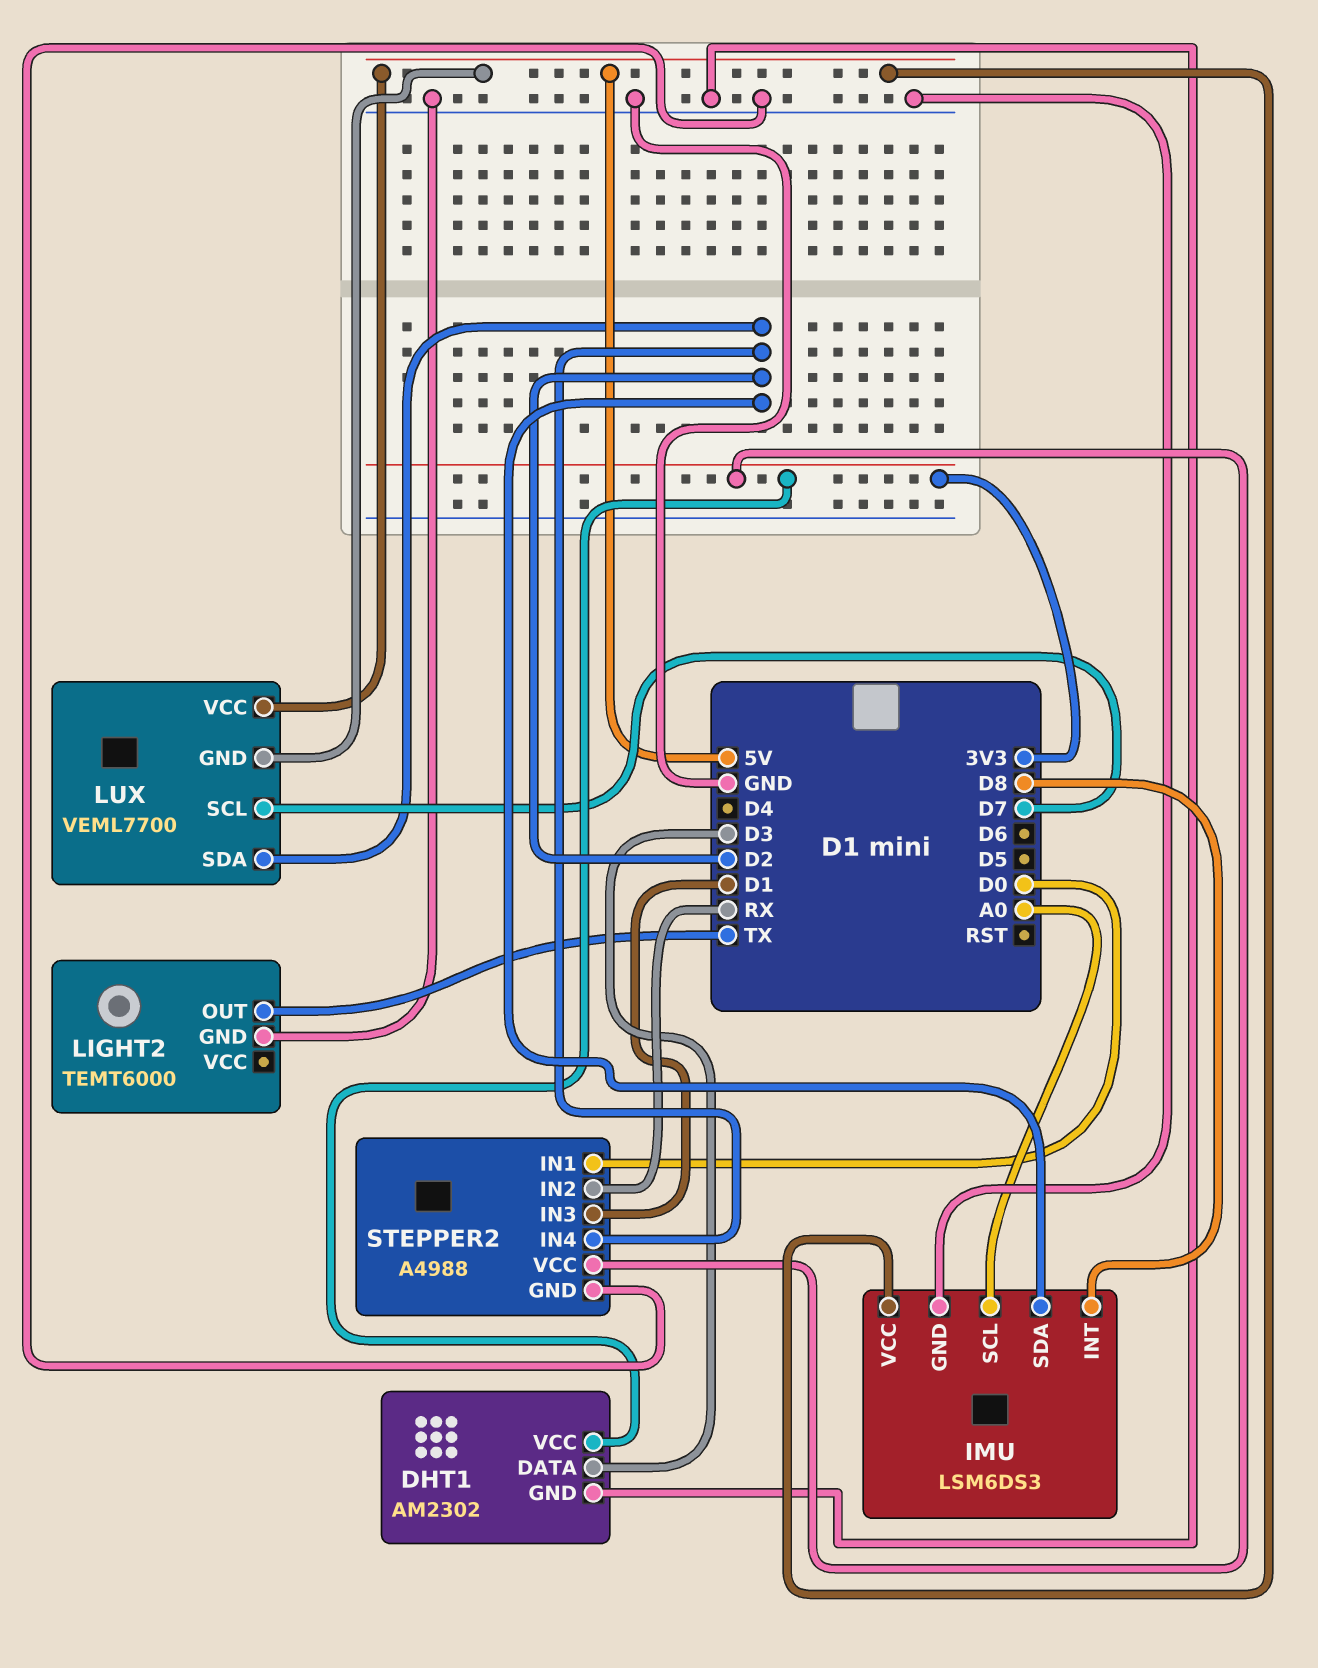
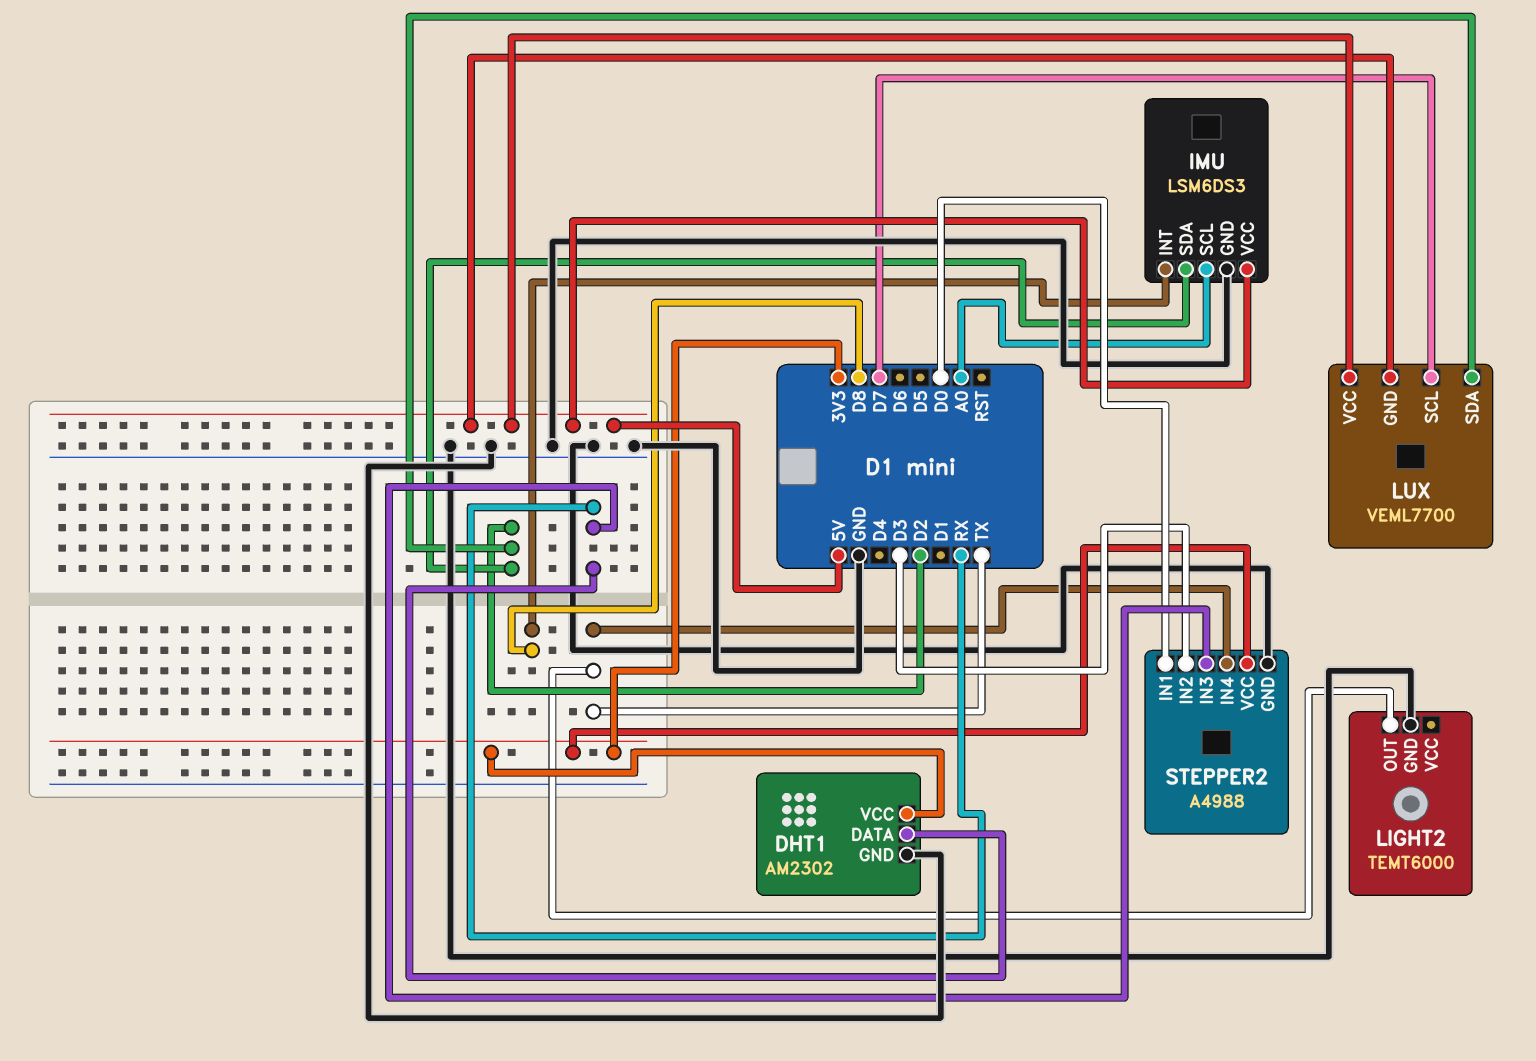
DHT1 pin DATA: D3 -> RX
STEPPER2 pin IN2: RX -> D3
STEPPER2 pin IN3: D1 -> RX
STEPPER2 pin IN4: D2 -> TX

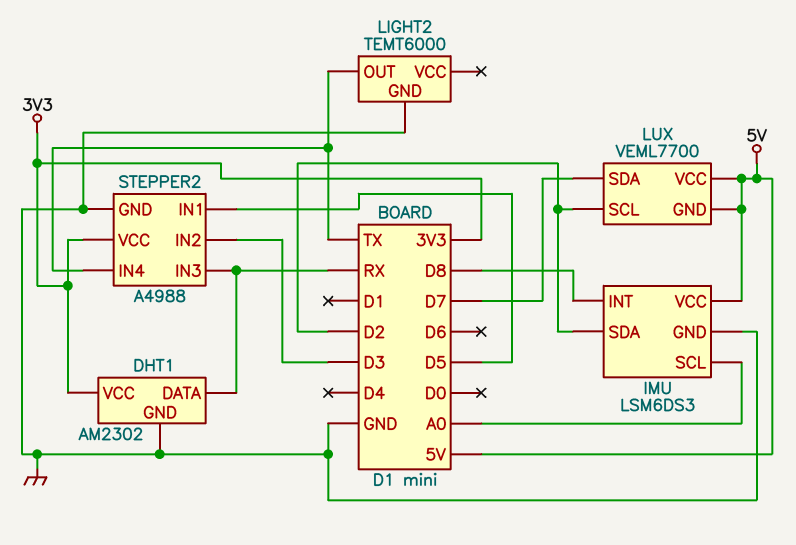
LUX pin SCL: D7 -> D2
LUX pin SDA: D2 -> D7
STEPPER2 pin IN1: D0 -> D5

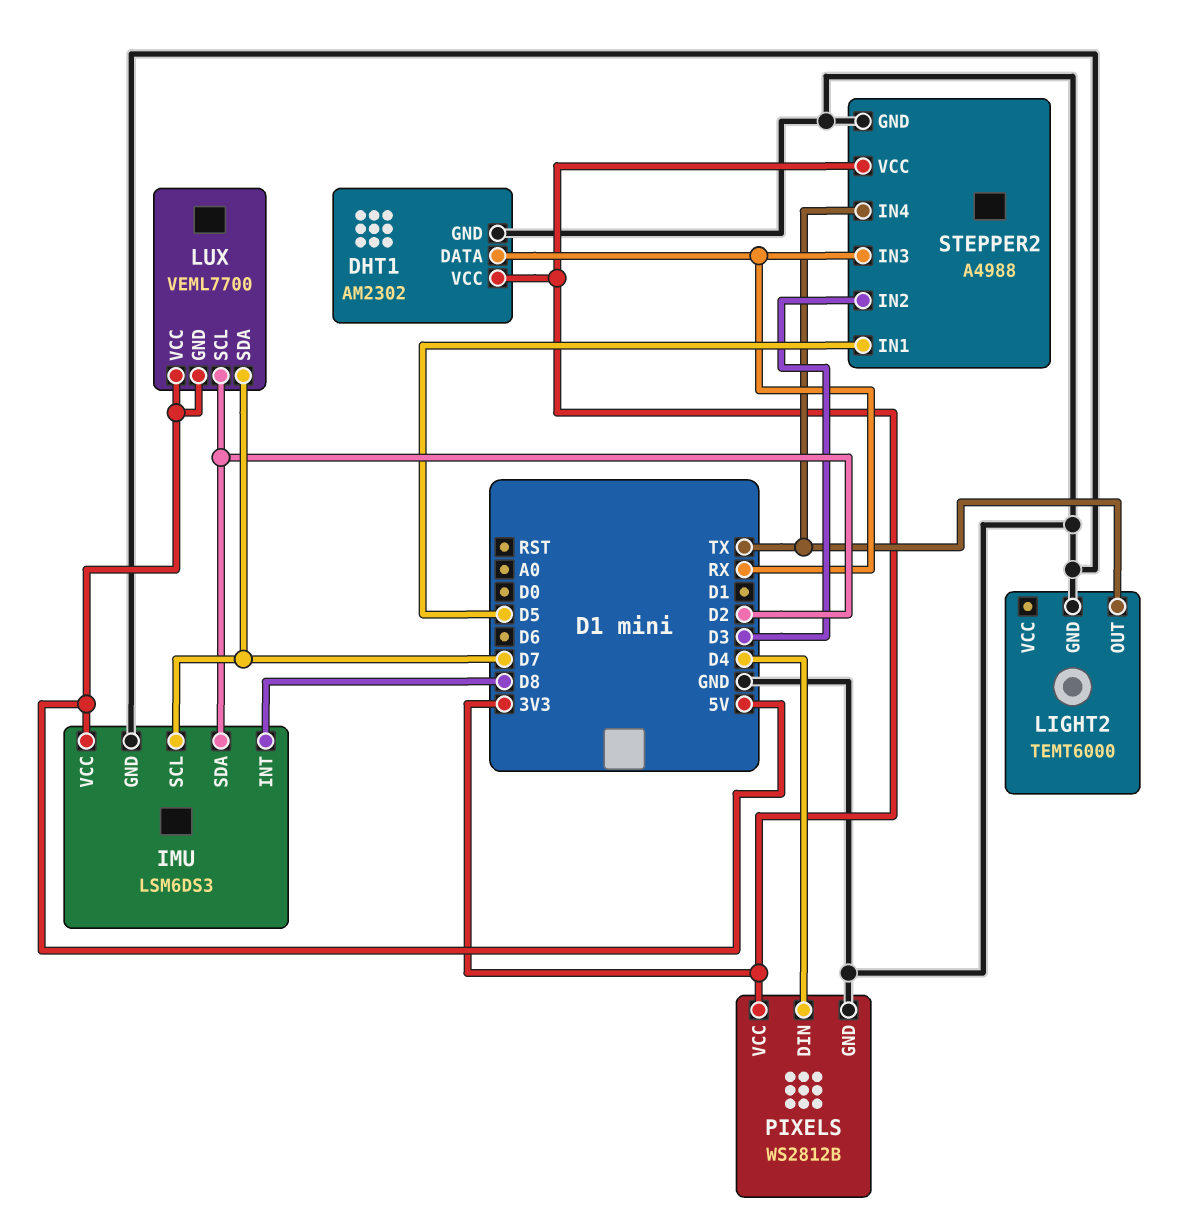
IMU pin SCL: A0 -> D7
PIXELS: none -> WS2812B
PIXELS pin DIN: none -> D4
PIXELS pin GND: none -> GND
PIXELS pin VCC: none -> 3V3

